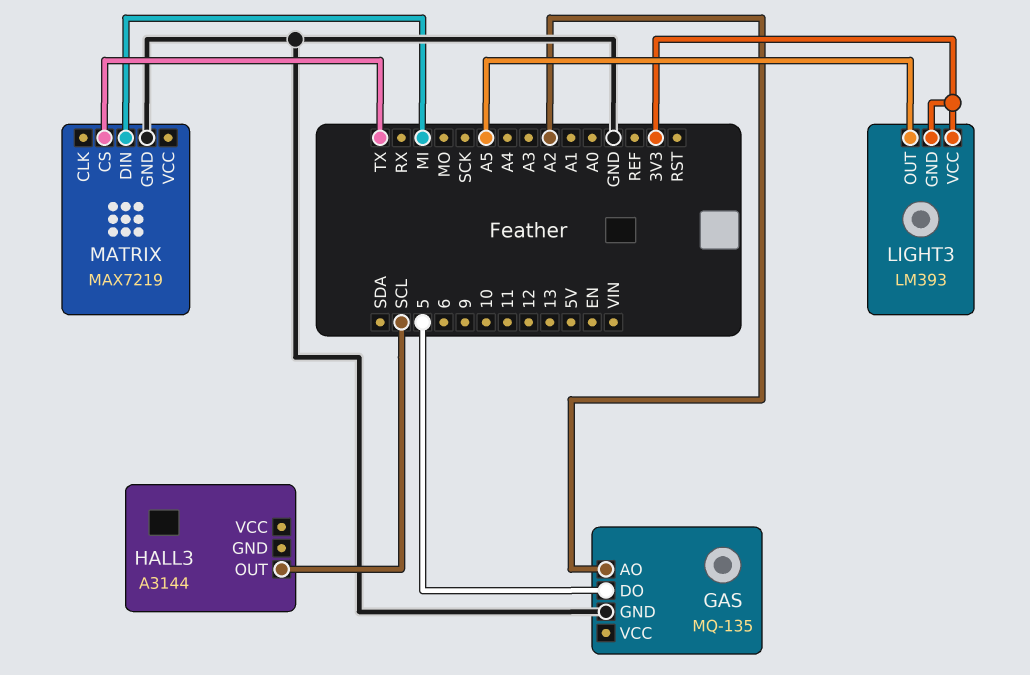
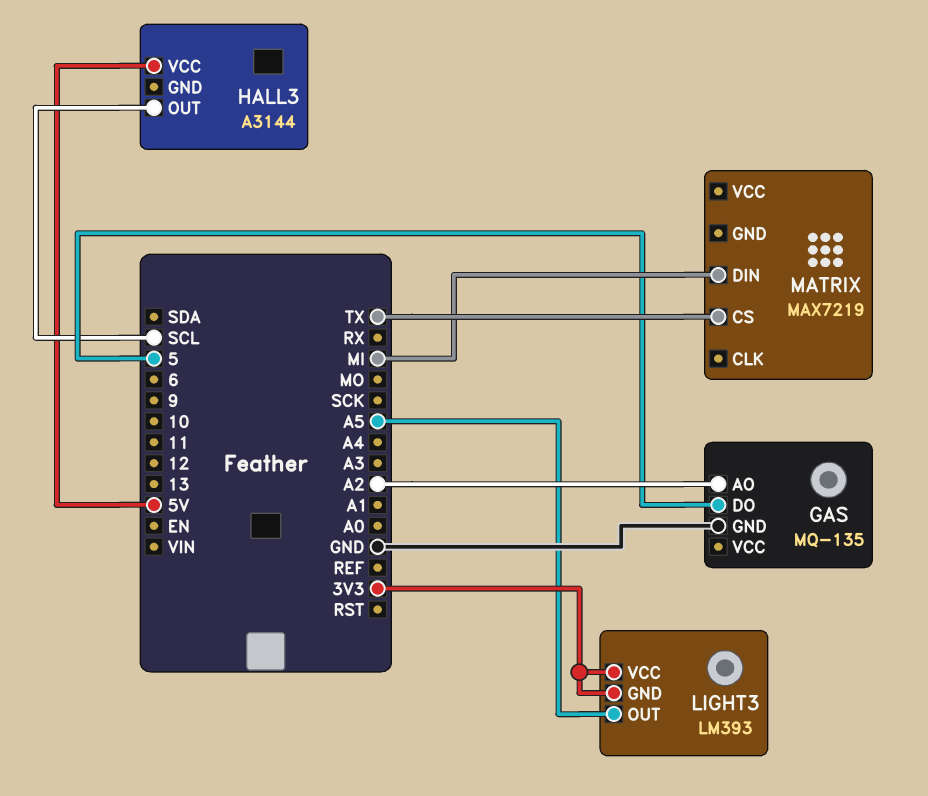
HALL3 pin VCC: none -> 5V
MATRIX pin GND: GND -> none

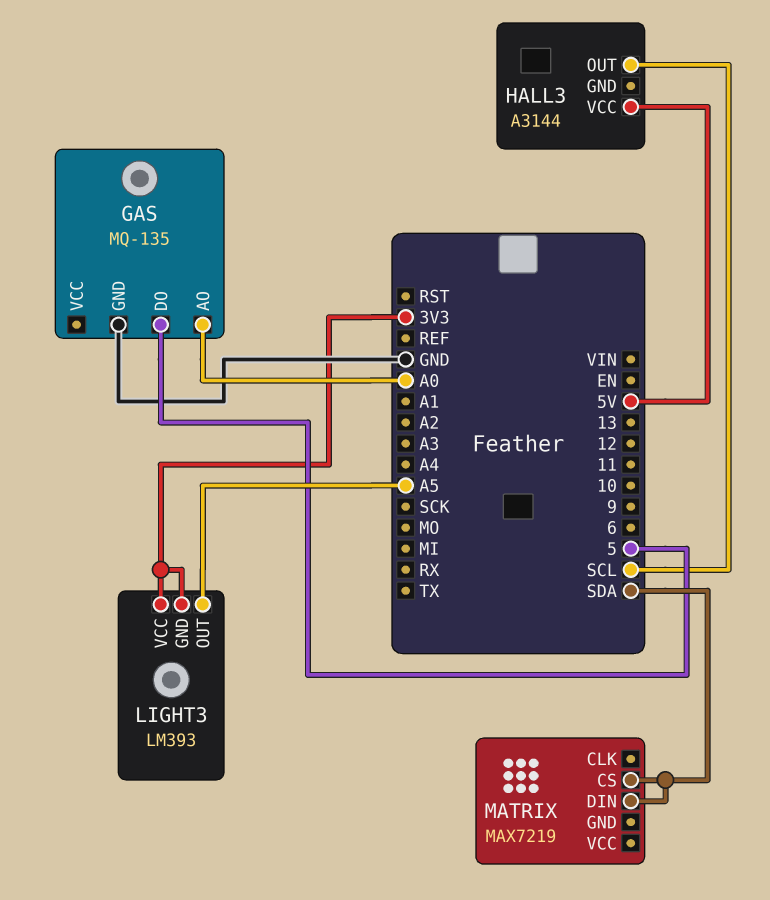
GAS pin AO: A2 -> A0
MATRIX pin CS: TX -> SDA
MATRIX pin DIN: MI -> SDA

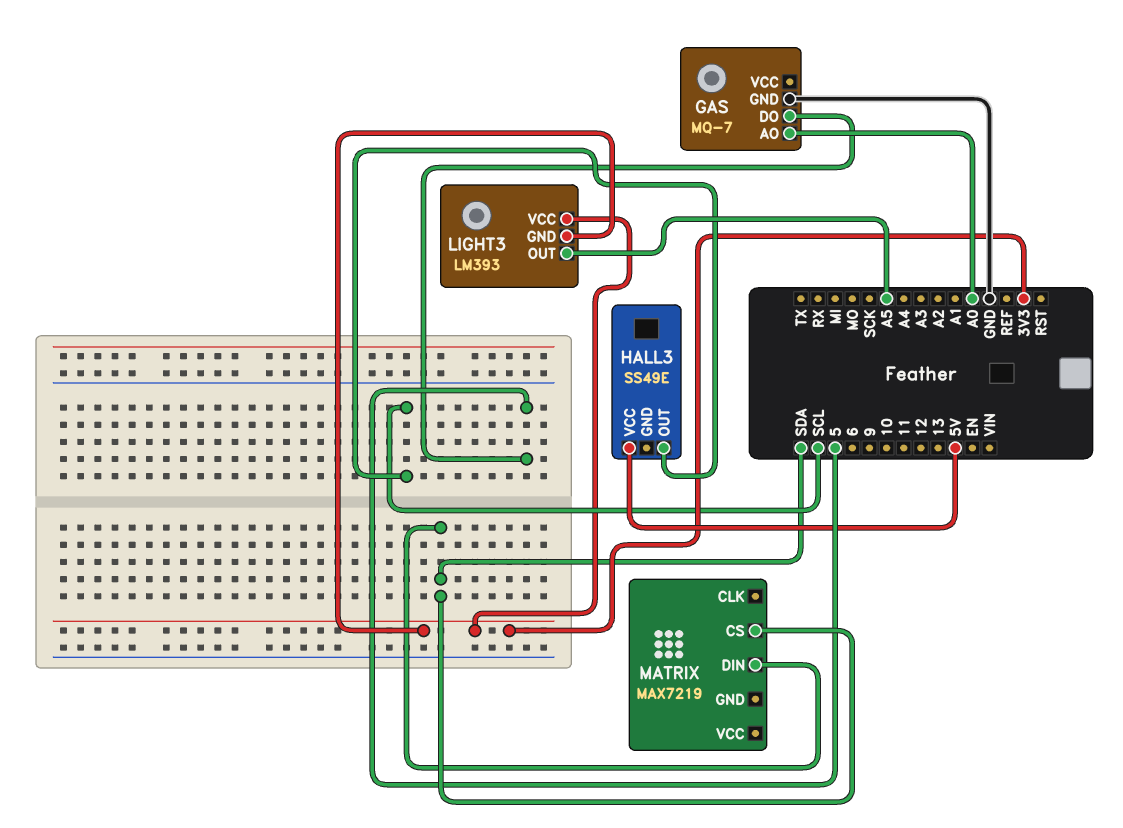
GAS: MQ-135 -> MQ-7
HALL3: A3144 -> SS49E

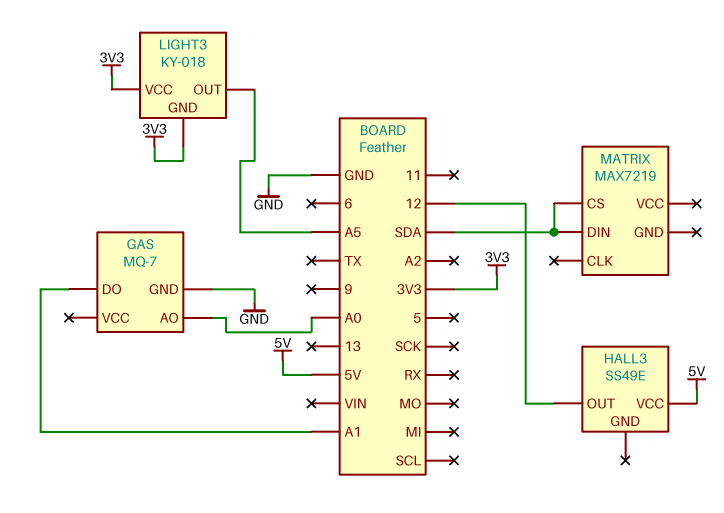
GAS pin DO: 5 -> A1
HALL3 pin OUT: SCL -> 12
LIGHT3: LM393 -> KY-018

